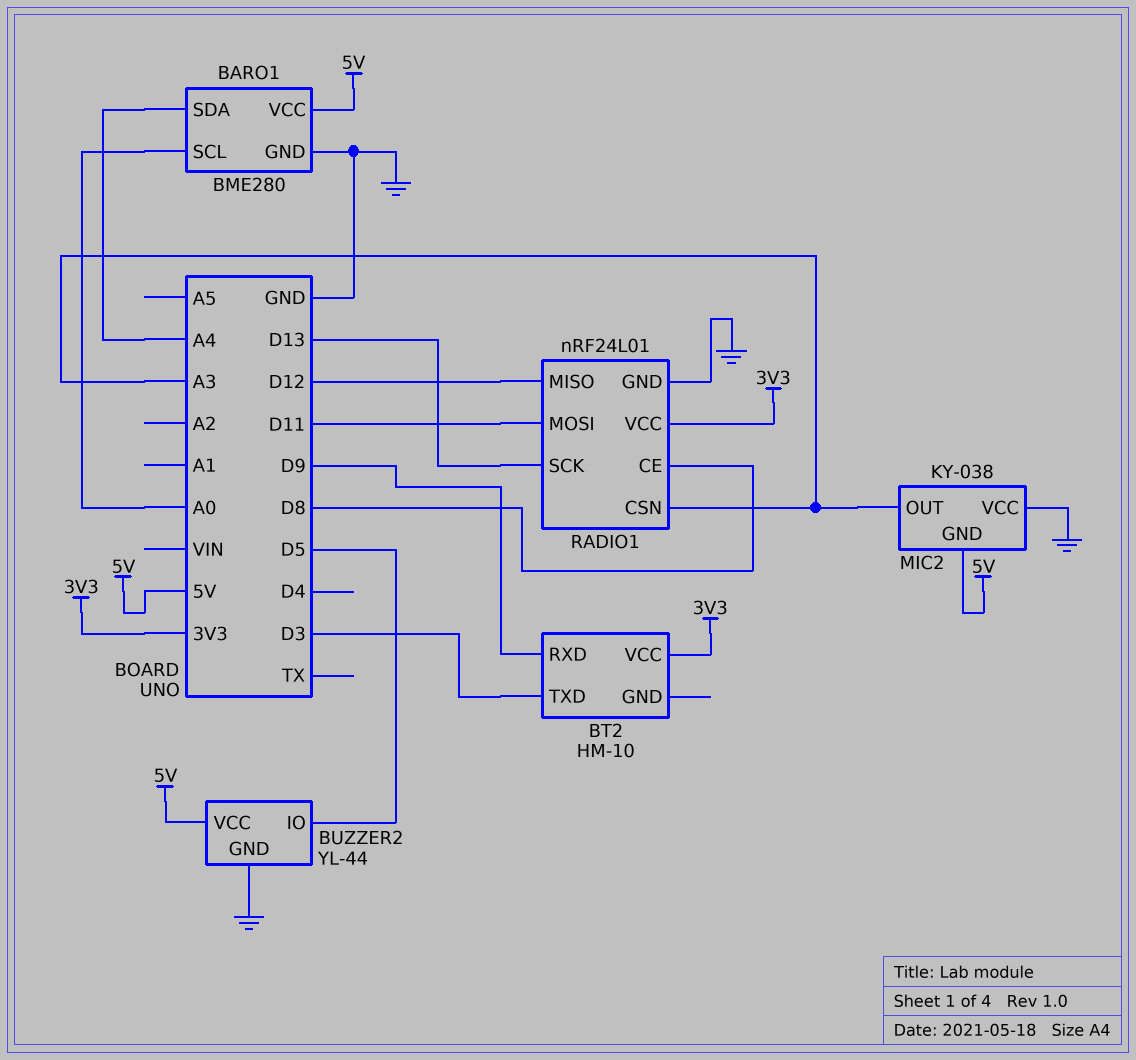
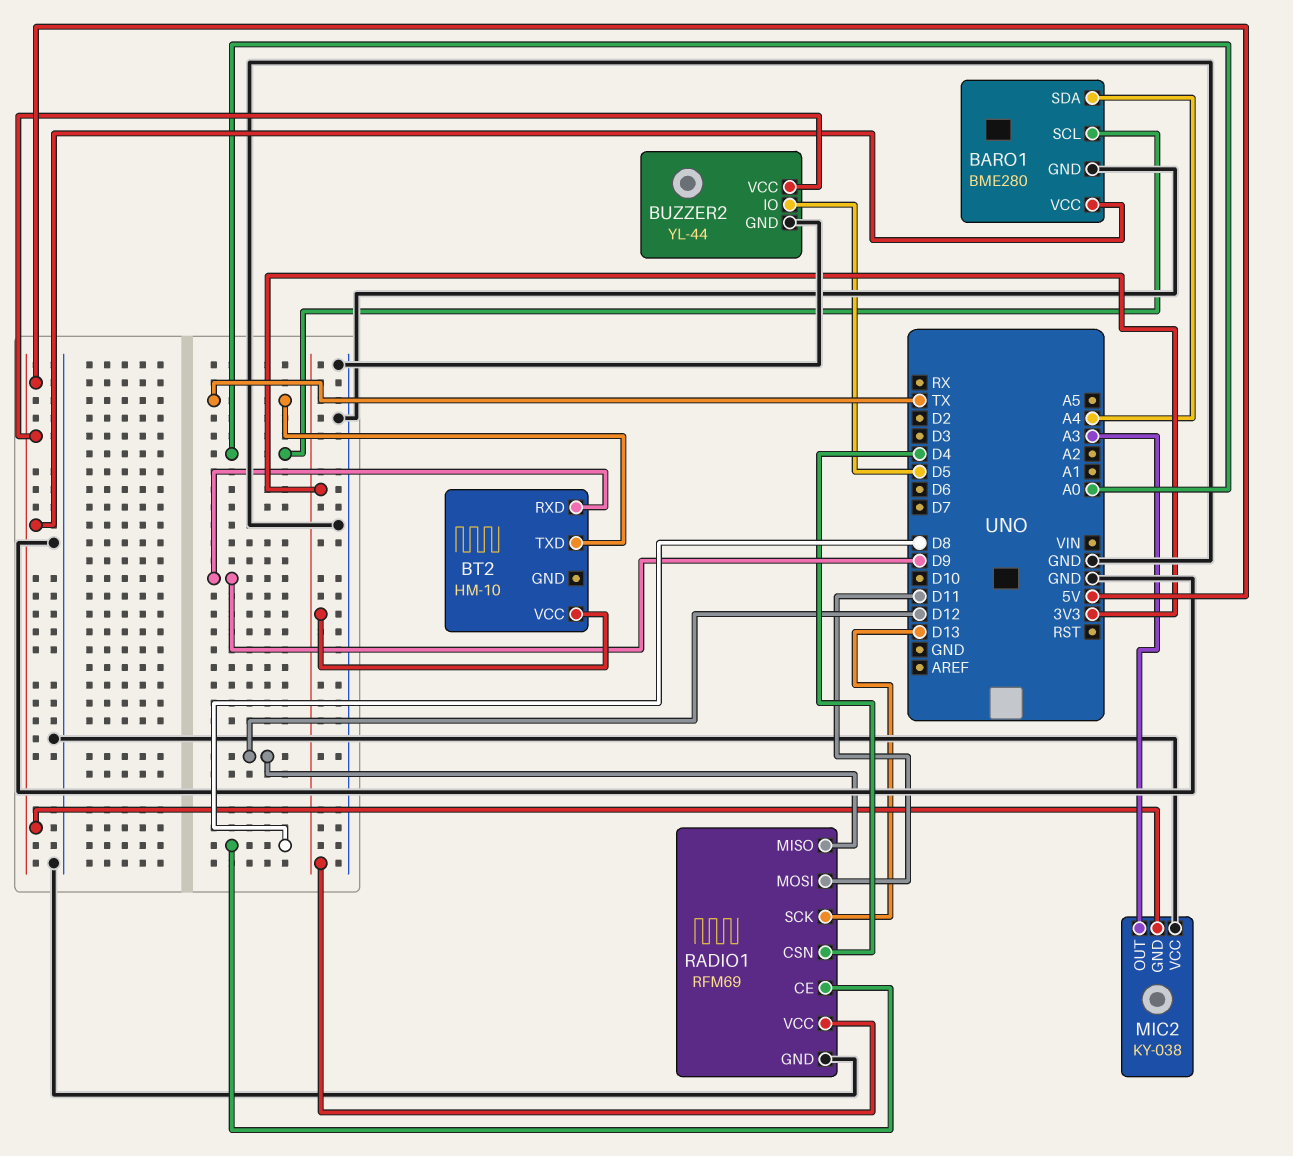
BT2 pin TXD: D3 -> TX
RADIO1: nRF24L01 -> RFM69
RADIO1 pin CSN: A3 -> D4

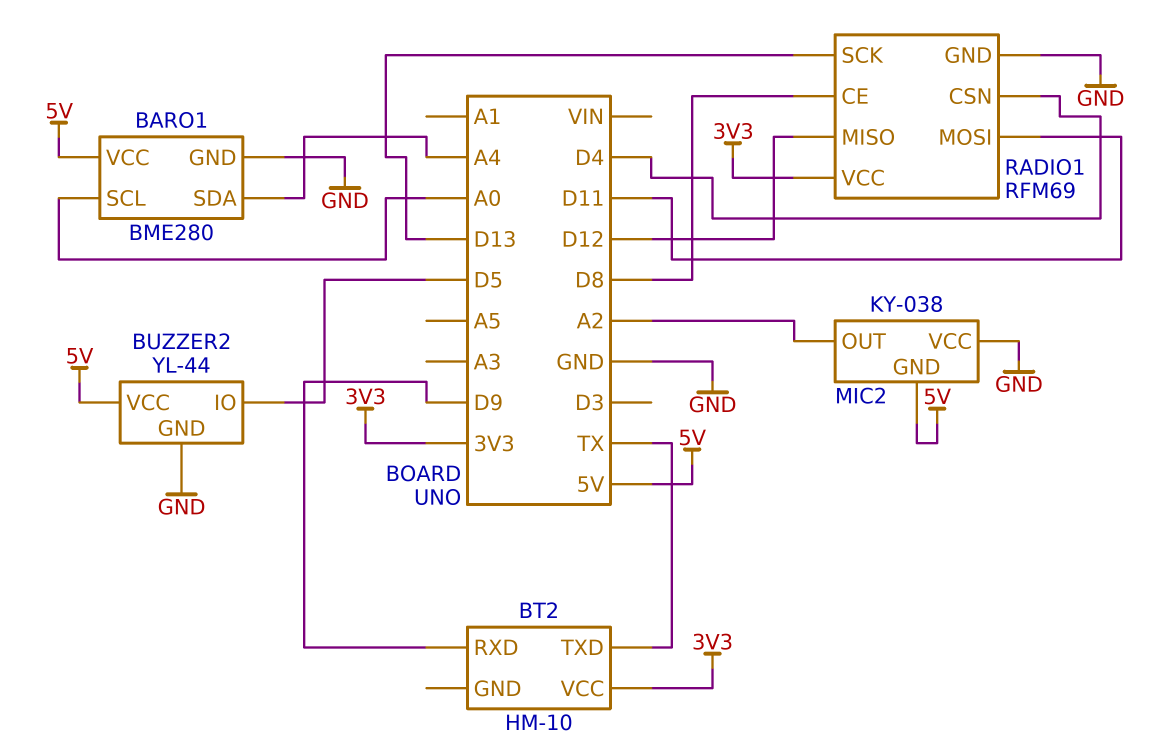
MIC2 pin OUT: A3 -> A2

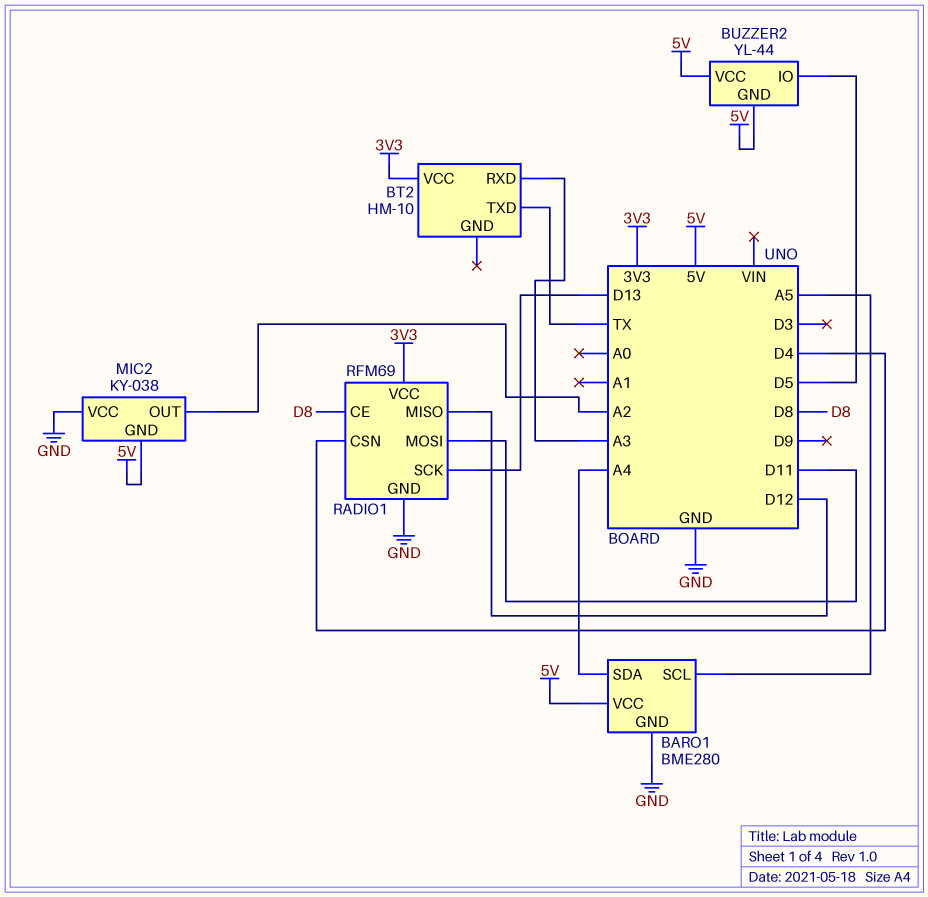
BARO1 pin SCL: A0 -> A5
BT2 pin RXD: D9 -> A3
BUZZER2 pin GND: GND -> 5V

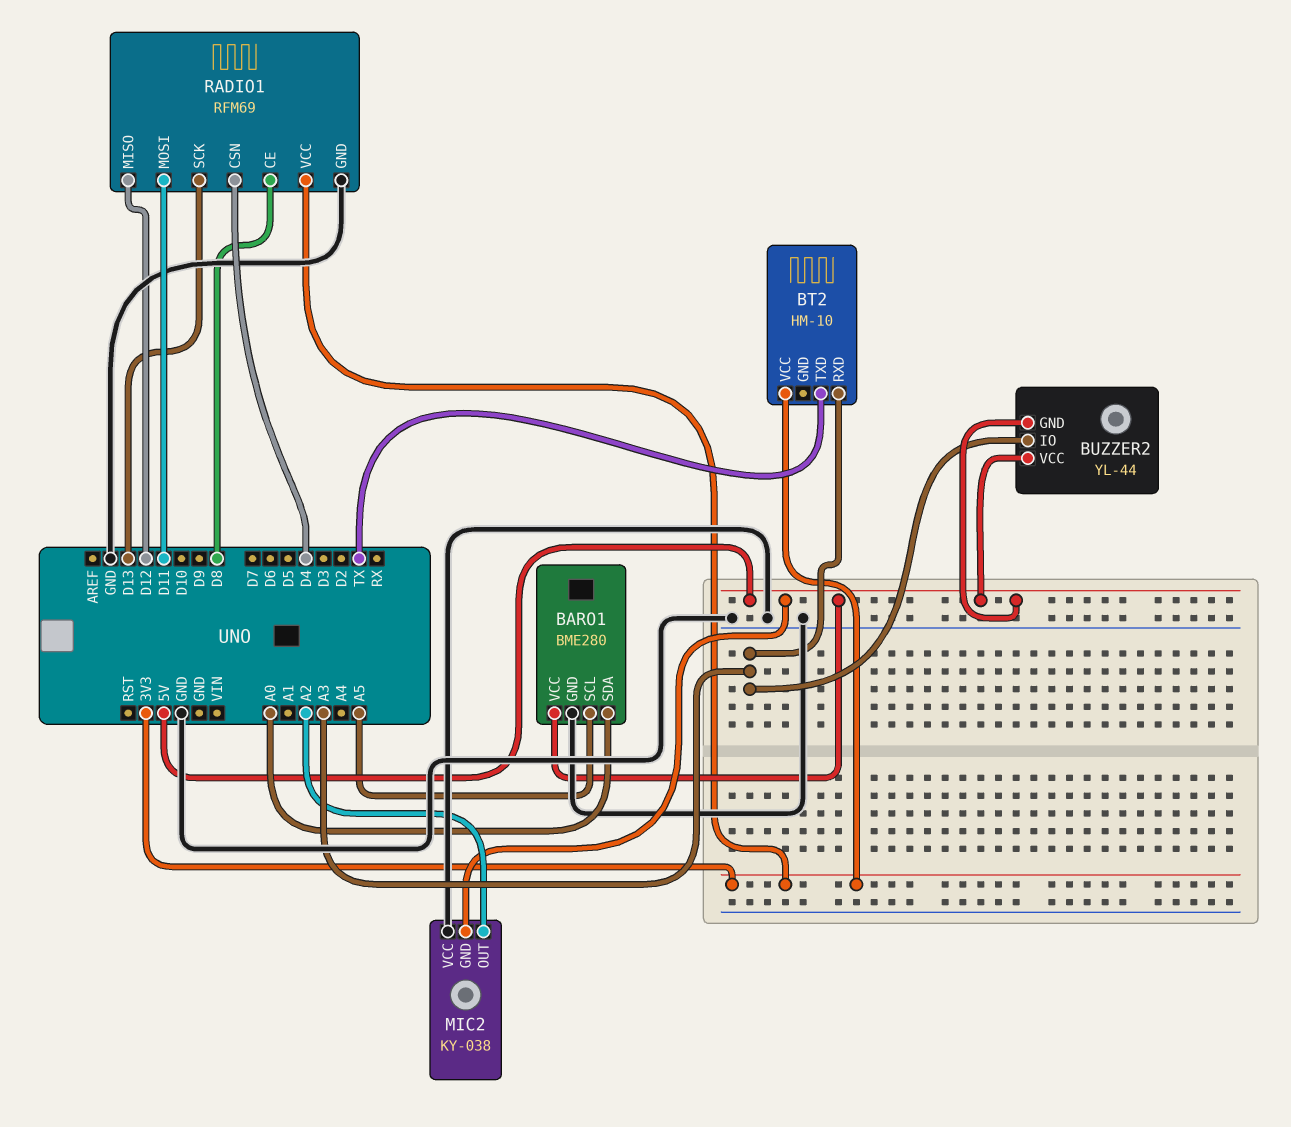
BARO1 pin SDA: A4 -> A0
BUZZER2 pin IO: D5 -> A3

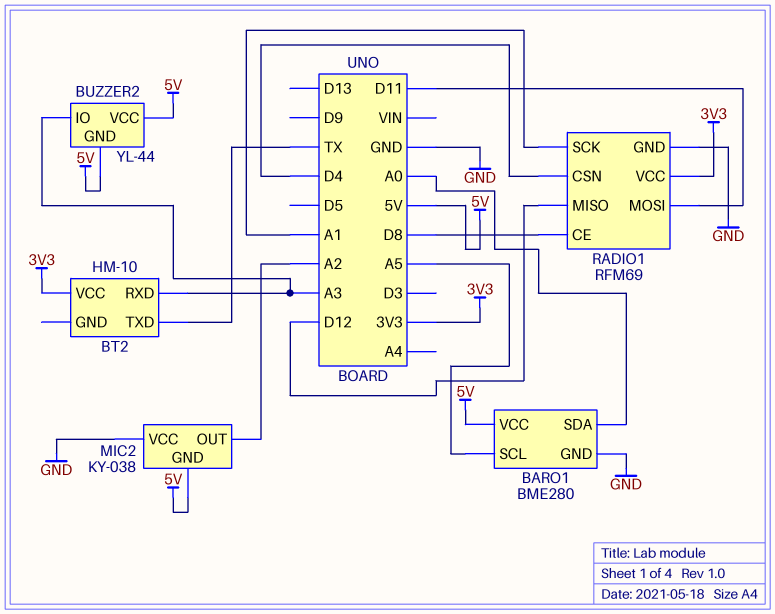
RADIO1 pin SCK: D13 -> A1

